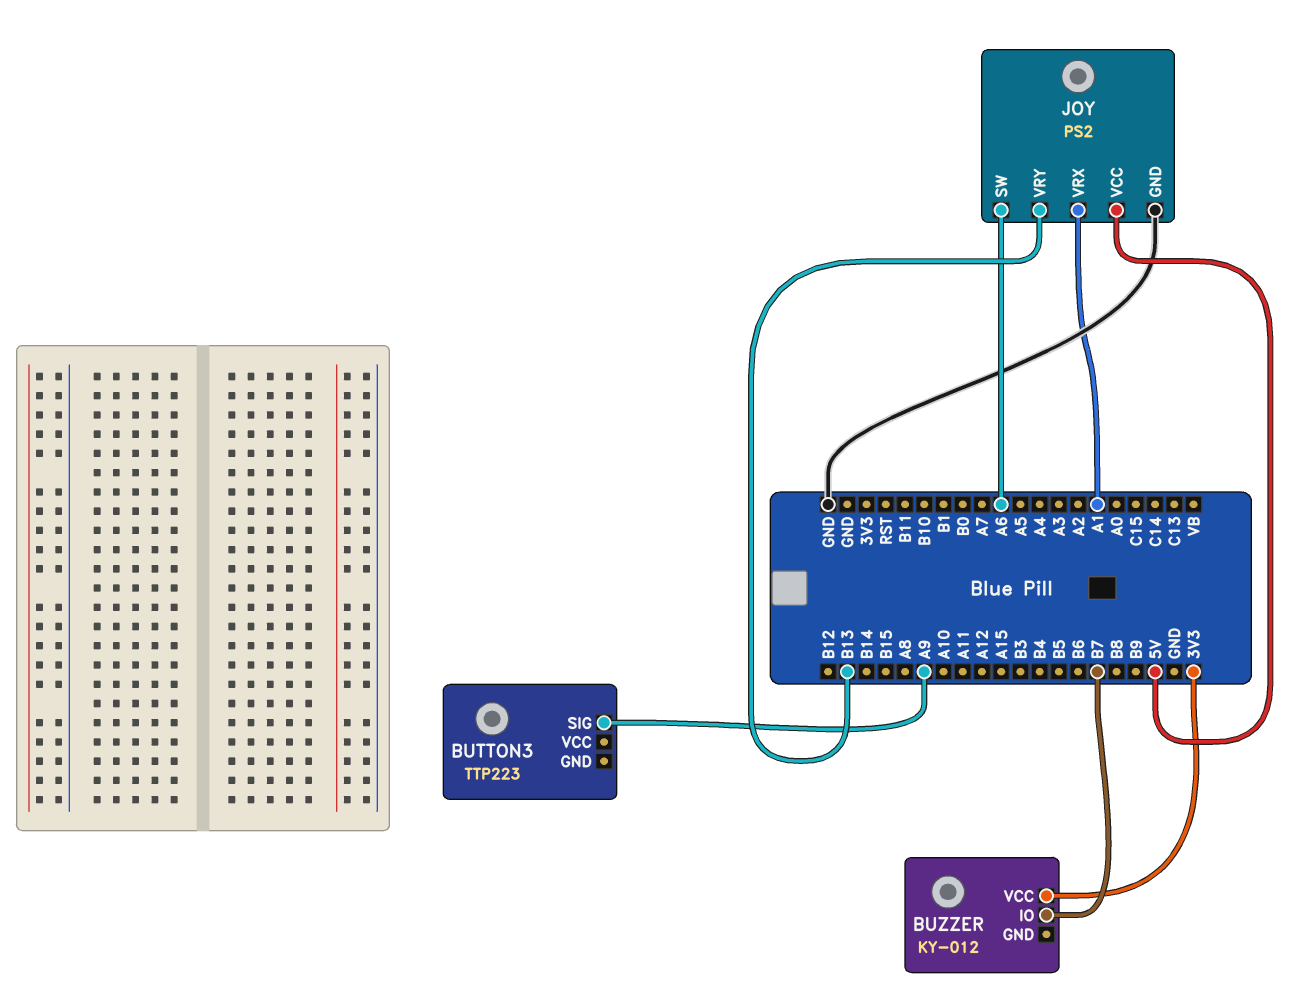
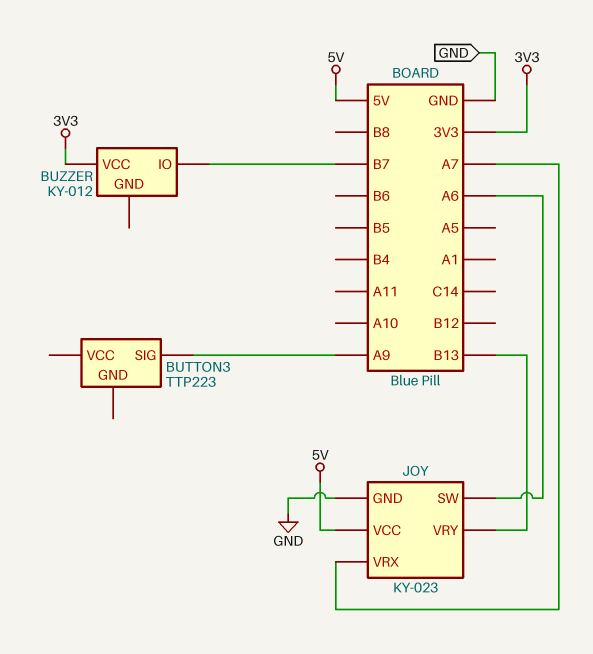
JOY: PS2 -> KY-023
JOY pin VRX: A1 -> A7

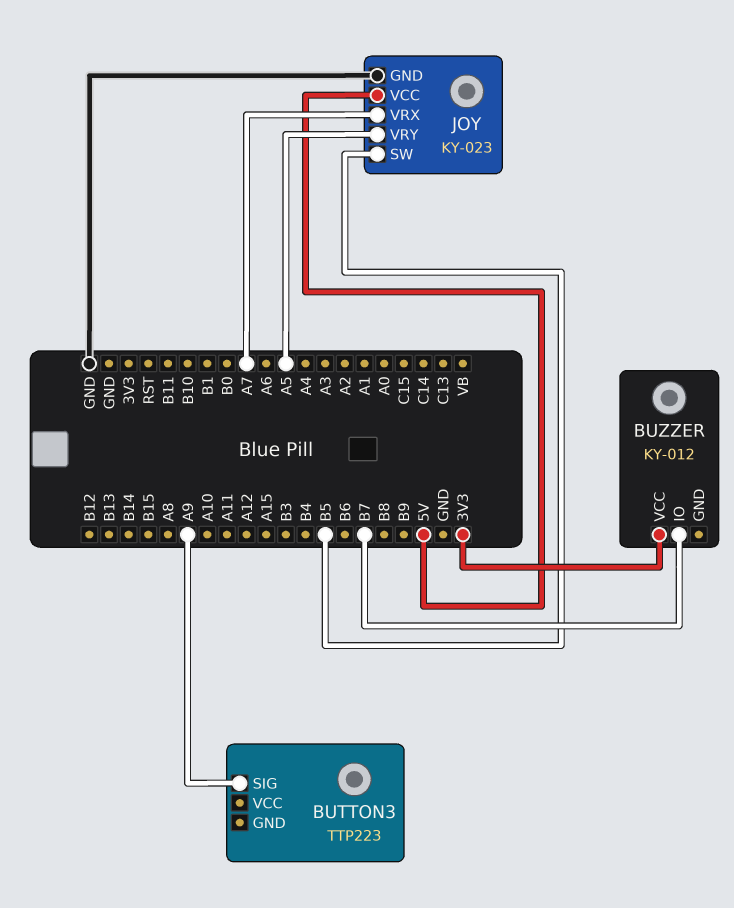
JOY pin SW: A6 -> B5
JOY pin VRY: B13 -> A5

